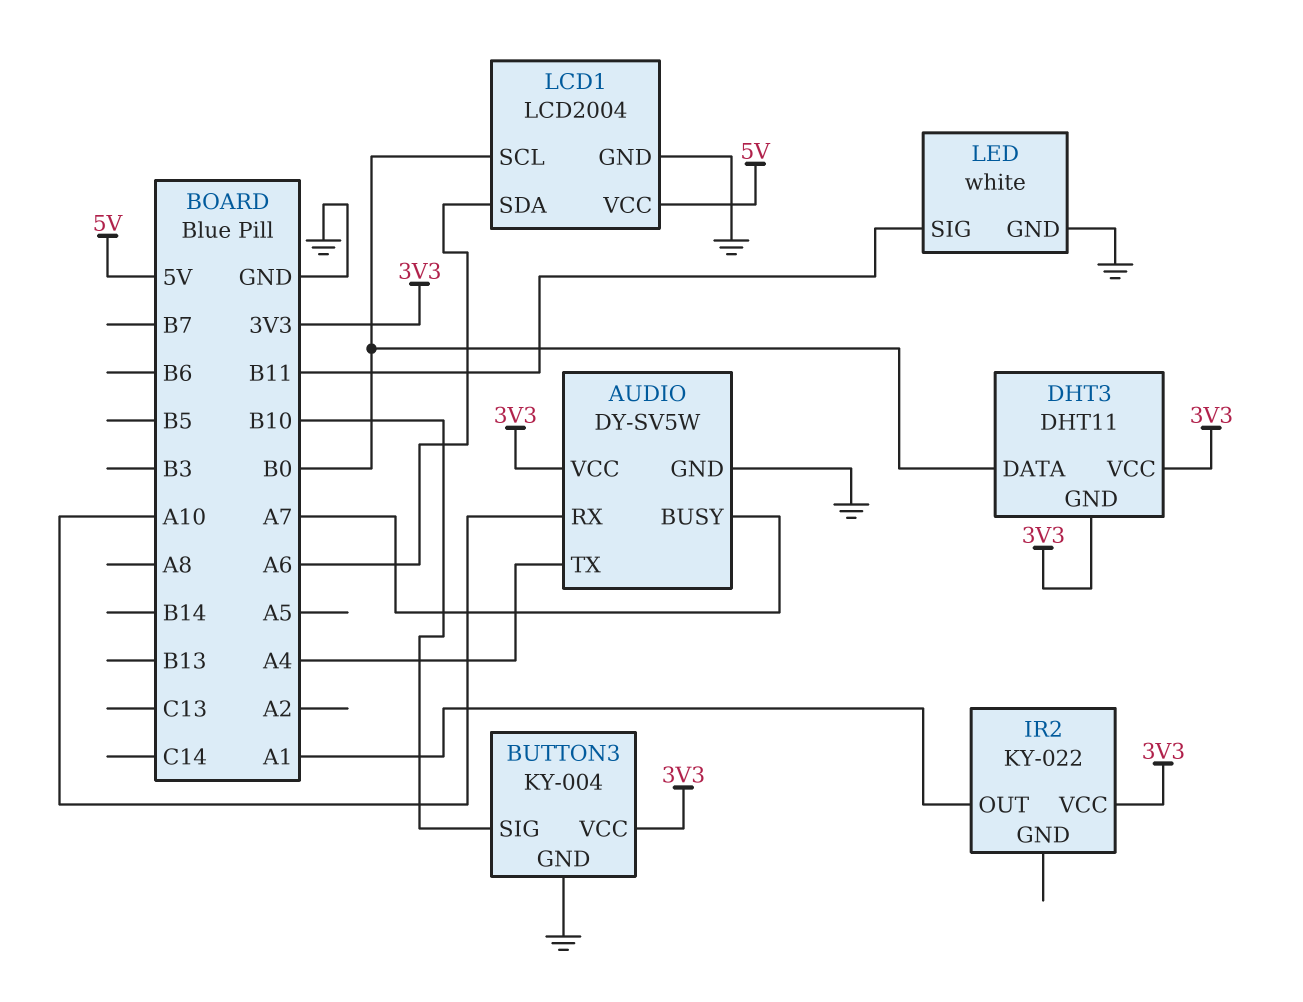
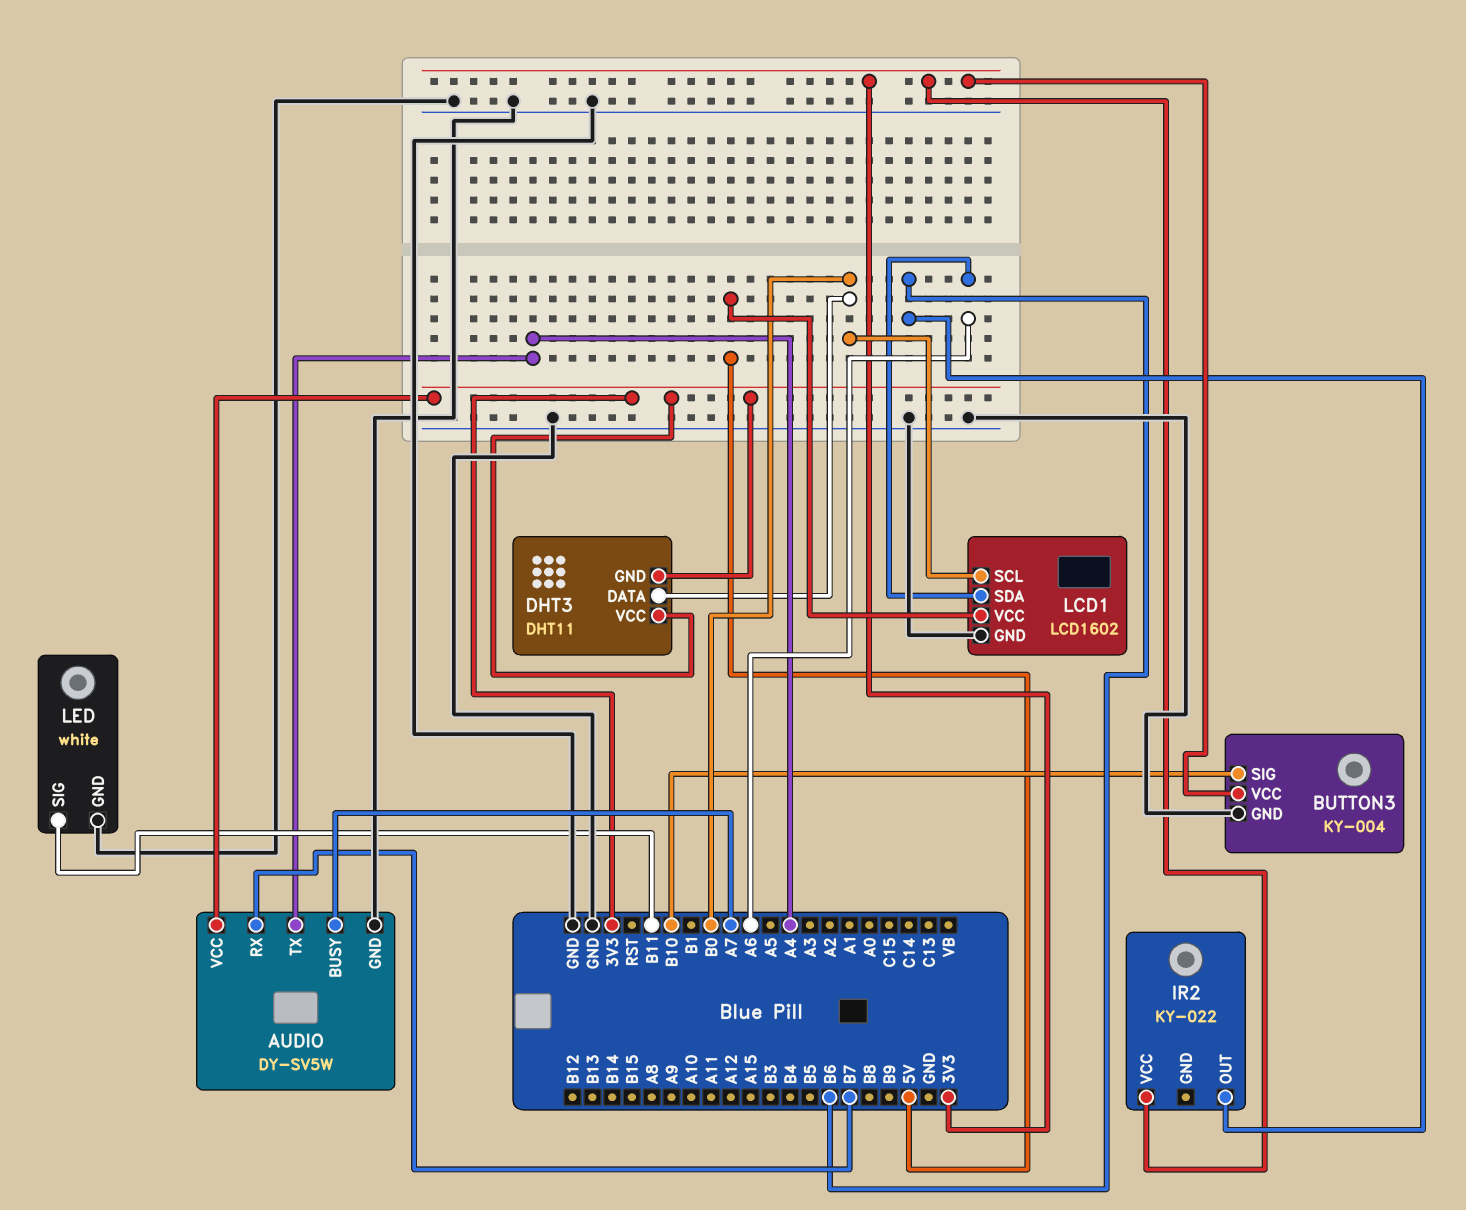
AUDIO pin RX: A10 -> B7
IR2 pin OUT: A1 -> B6
LCD1: LCD2004 -> LCD1602

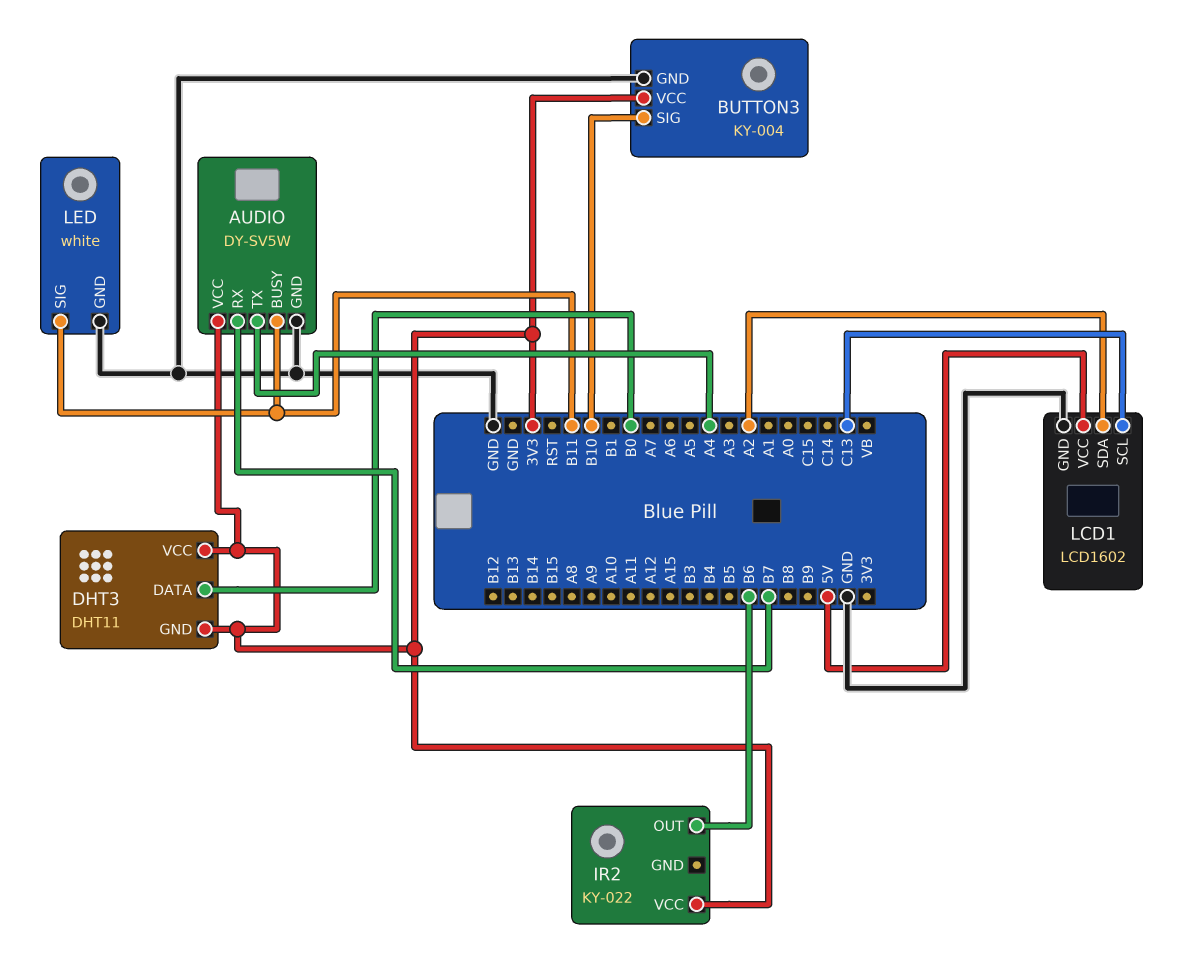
AUDIO pin BUSY: A7 -> B11
LCD1 pin SCL: B0 -> C13
LCD1 pin SDA: A6 -> A2

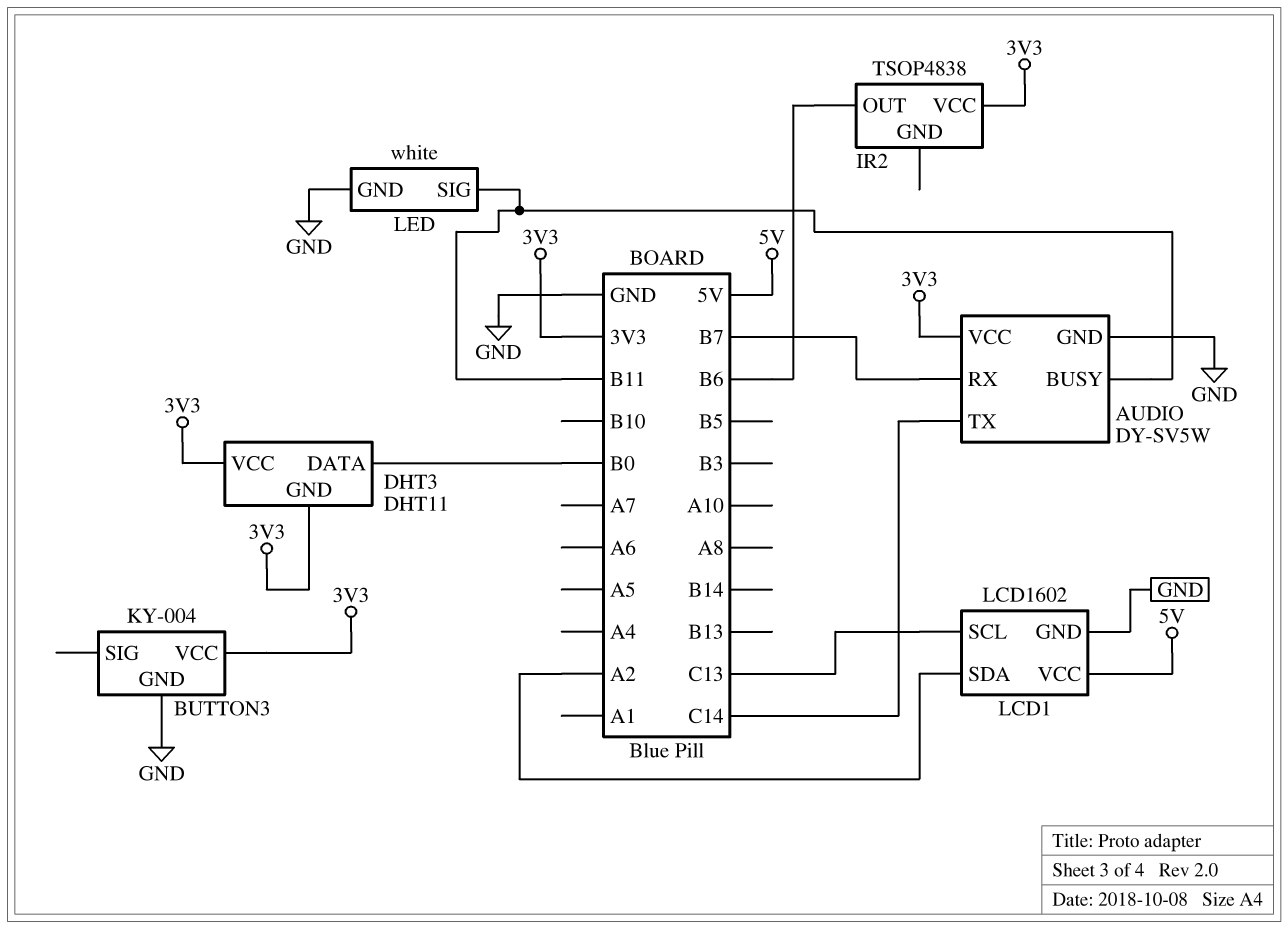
AUDIO pin TX: A4 -> C14
BUTTON3 pin SIG: B10 -> none
IR2: KY-022 -> TSOP4838

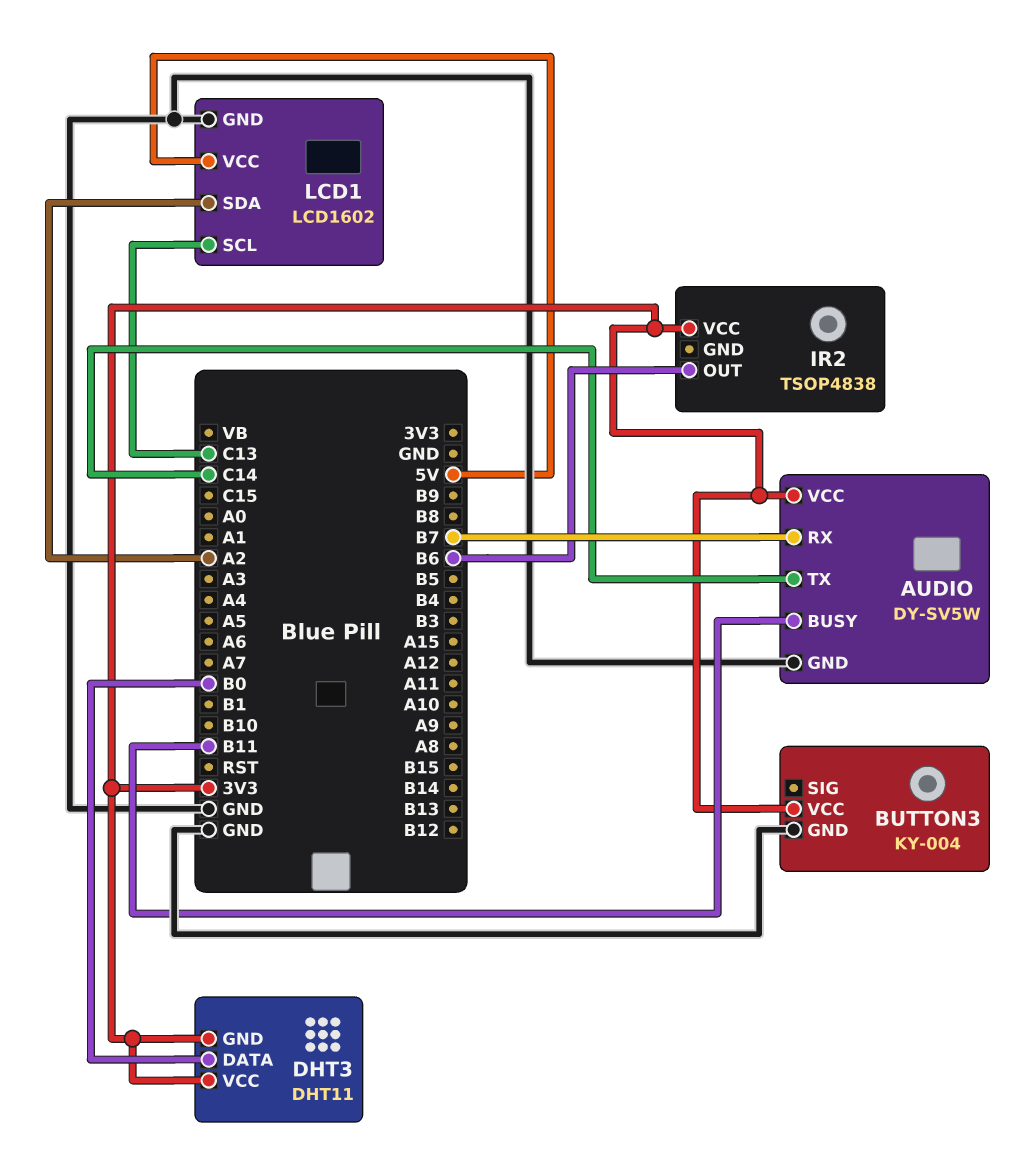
LED: white -> none
LED pin GND: GND -> none
LED pin SIG: B11 -> none

